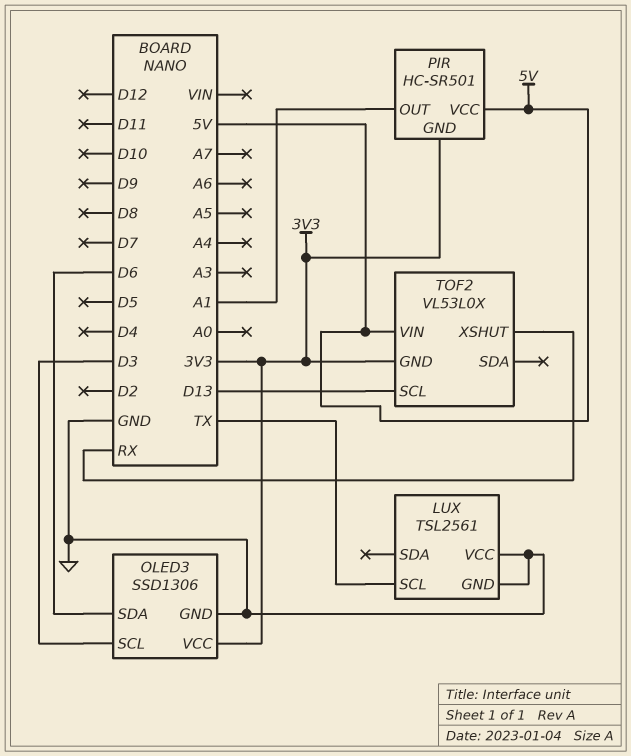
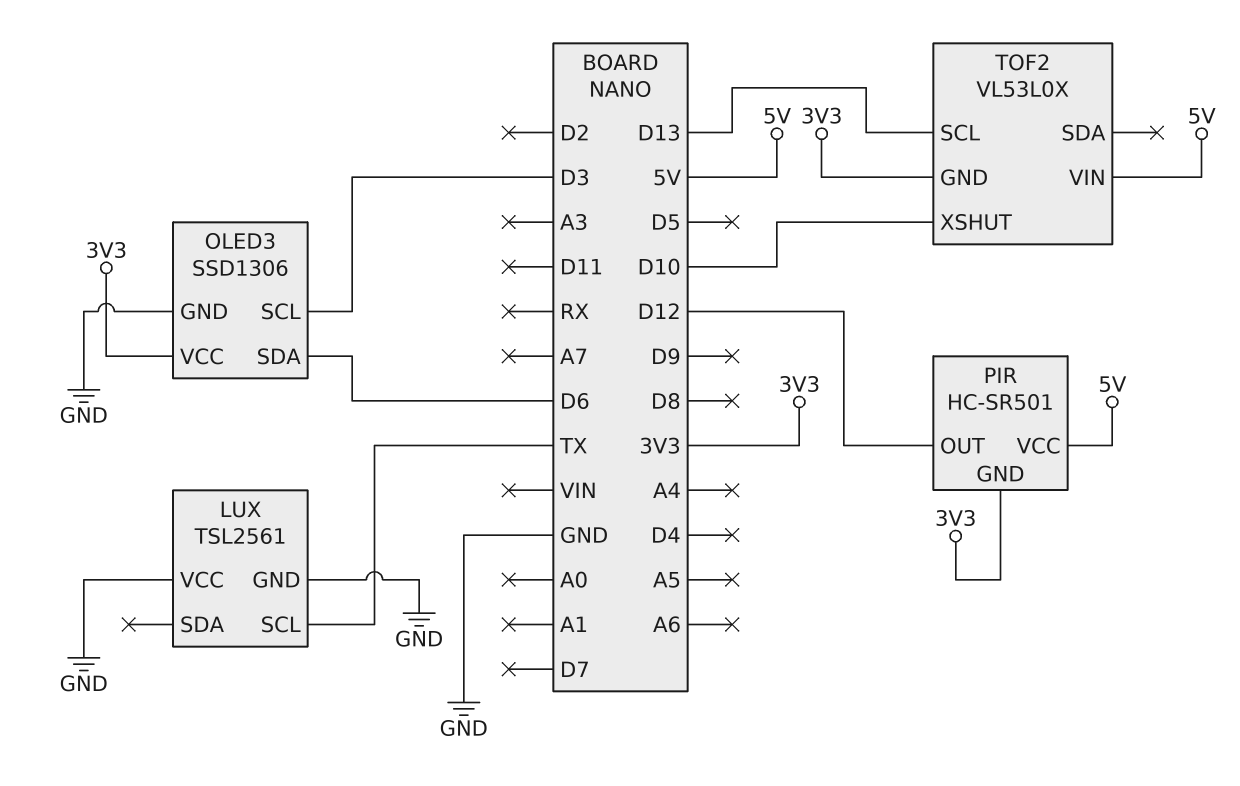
PIR pin OUT: A1 -> D12
TOF2 pin XSHUT: RX -> D10

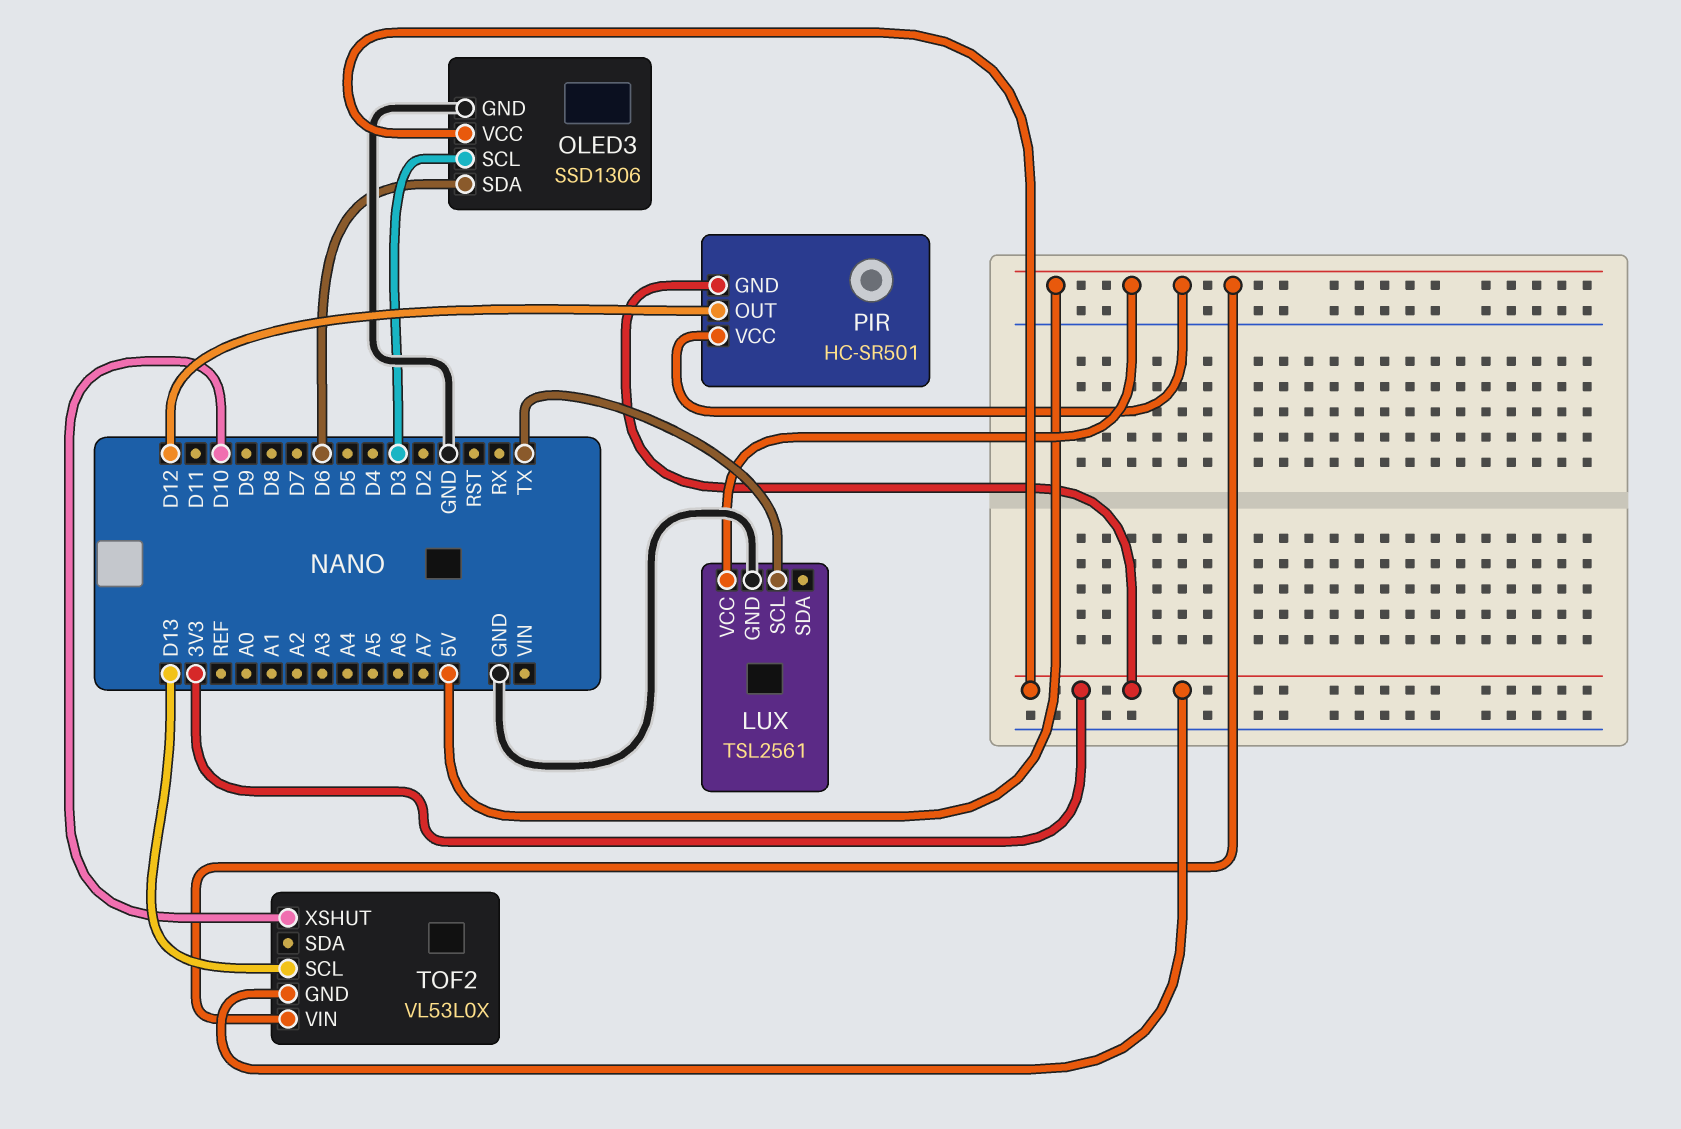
LUX pin VCC: GND -> 5V

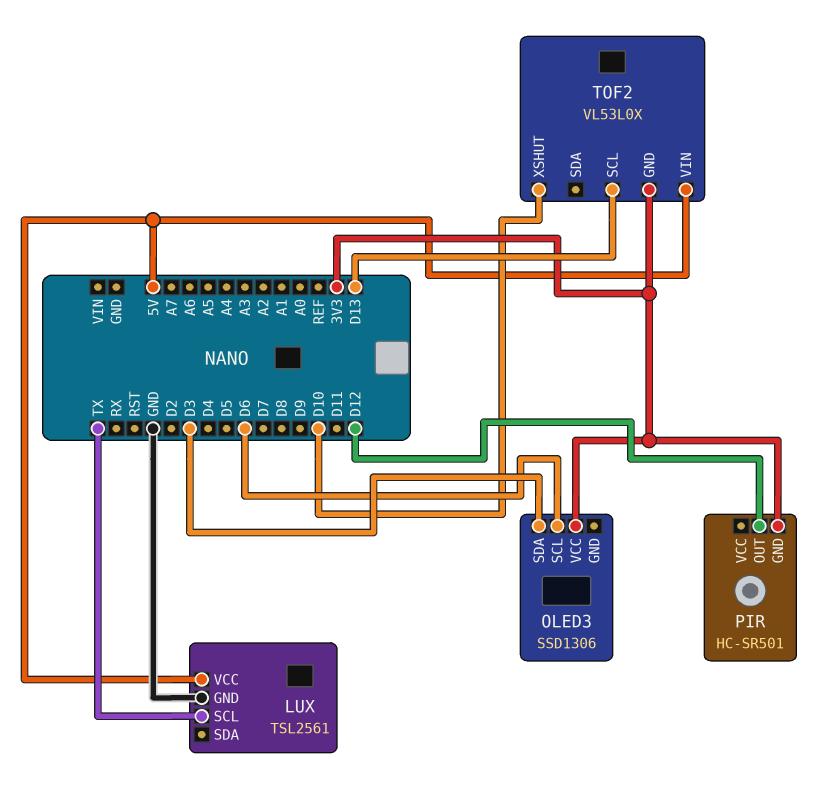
OLED3 pin GND: GND -> none
OLED3 pin SCL: D3 -> D6
OLED3 pin SDA: D6 -> D3
PIR pin VCC: 5V -> none

